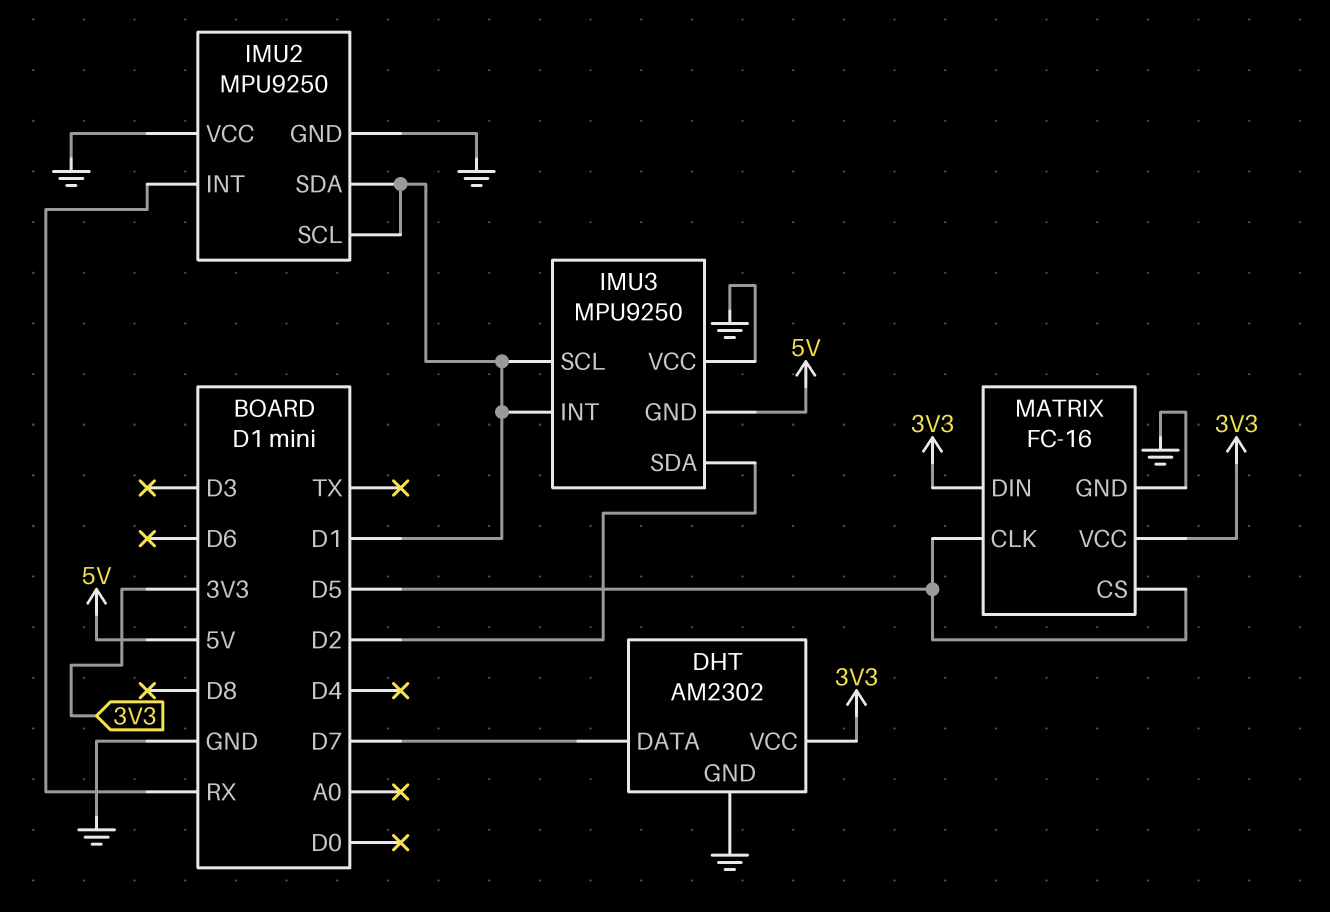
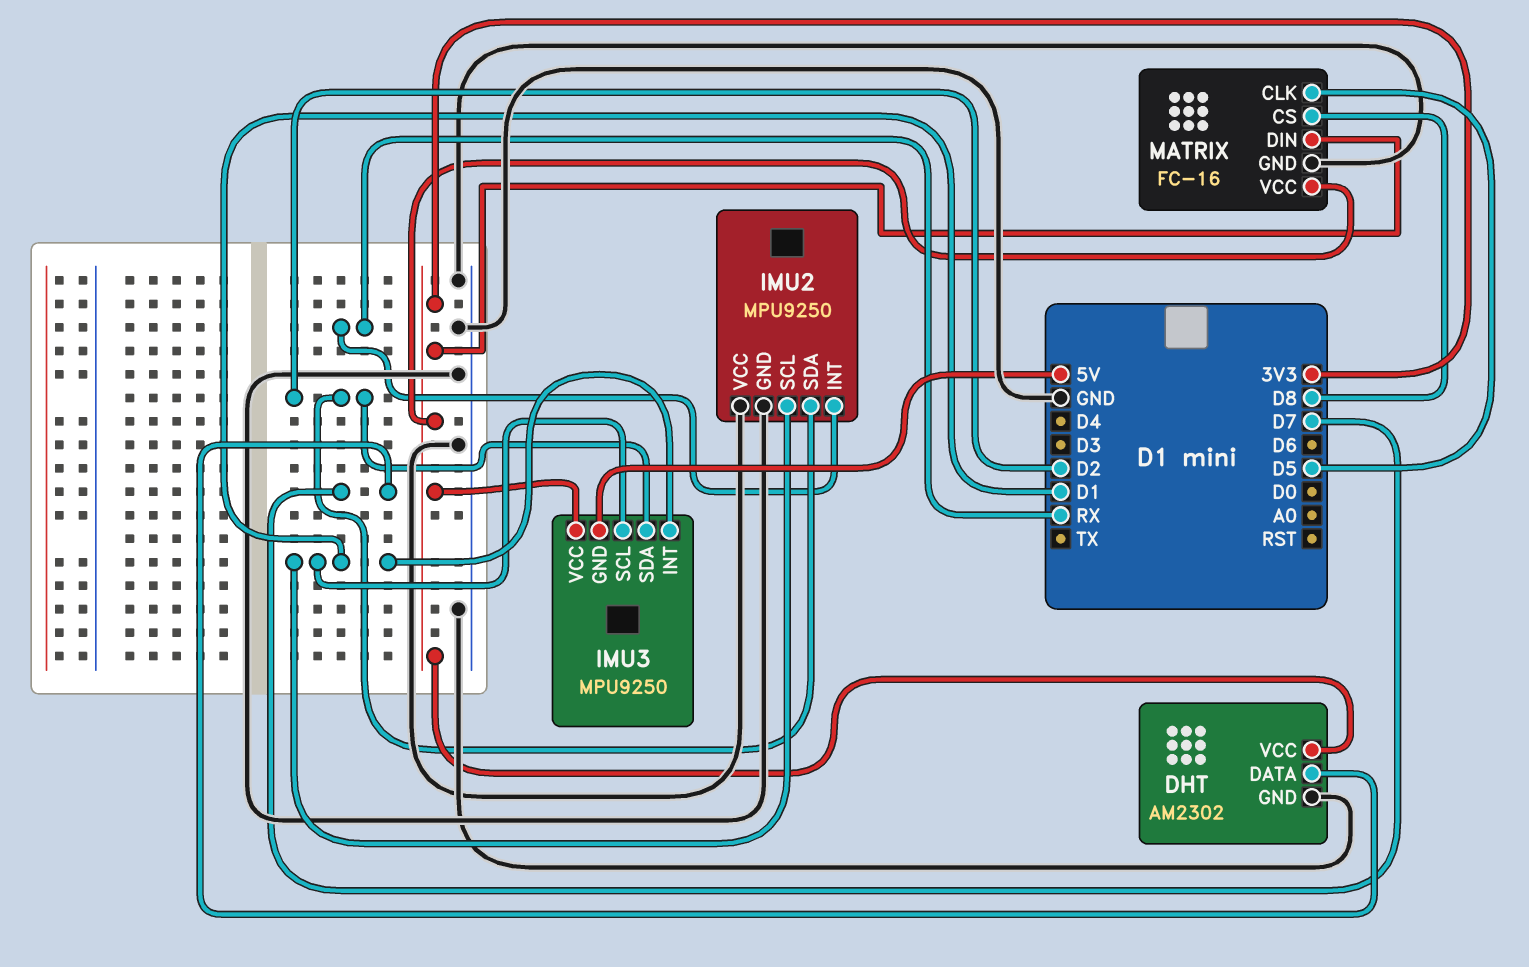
IMU2 pin SDA: D1 -> D2
IMU3 pin VCC: GND -> 3V3
MATRIX pin CS: D5 -> D8

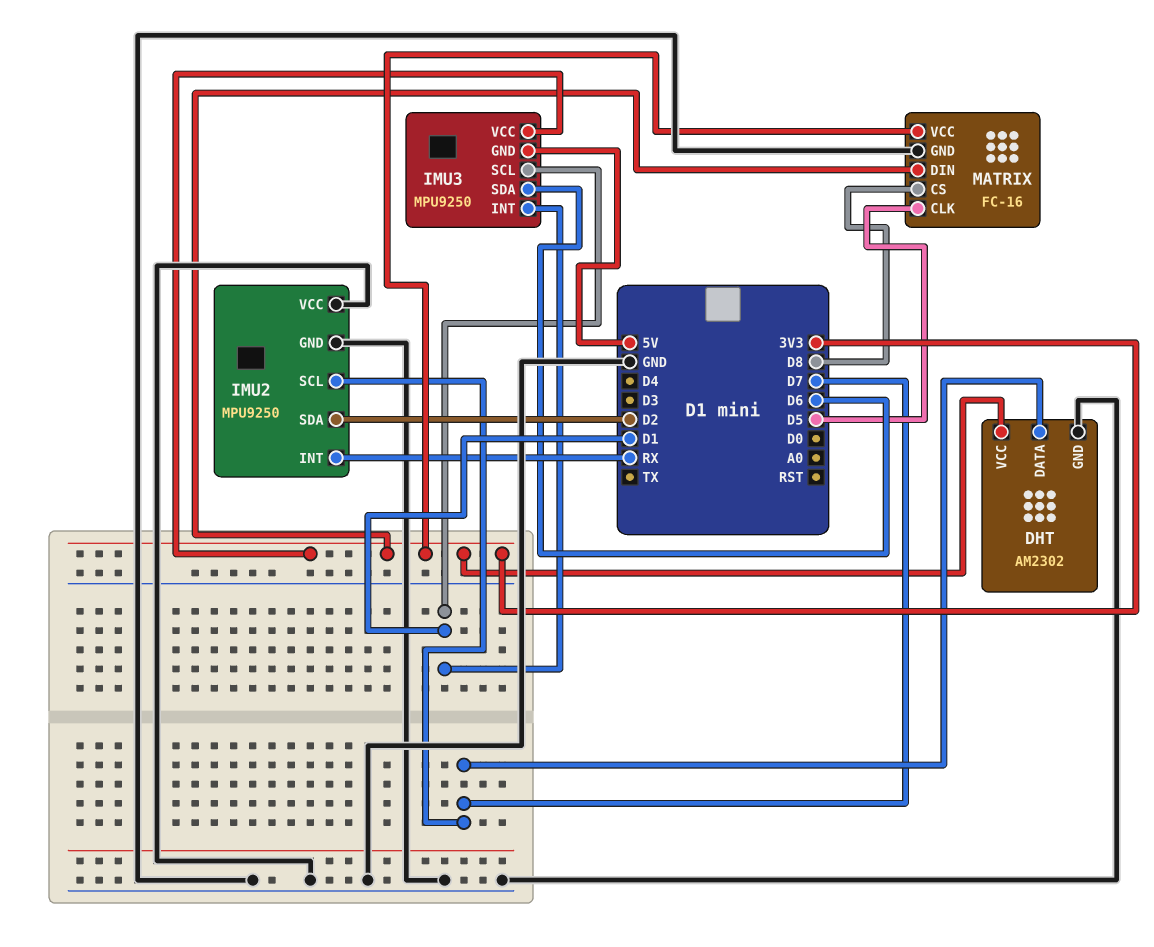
IMU2 pin SCL: D1 -> D7
IMU3 pin SDA: D2 -> D6

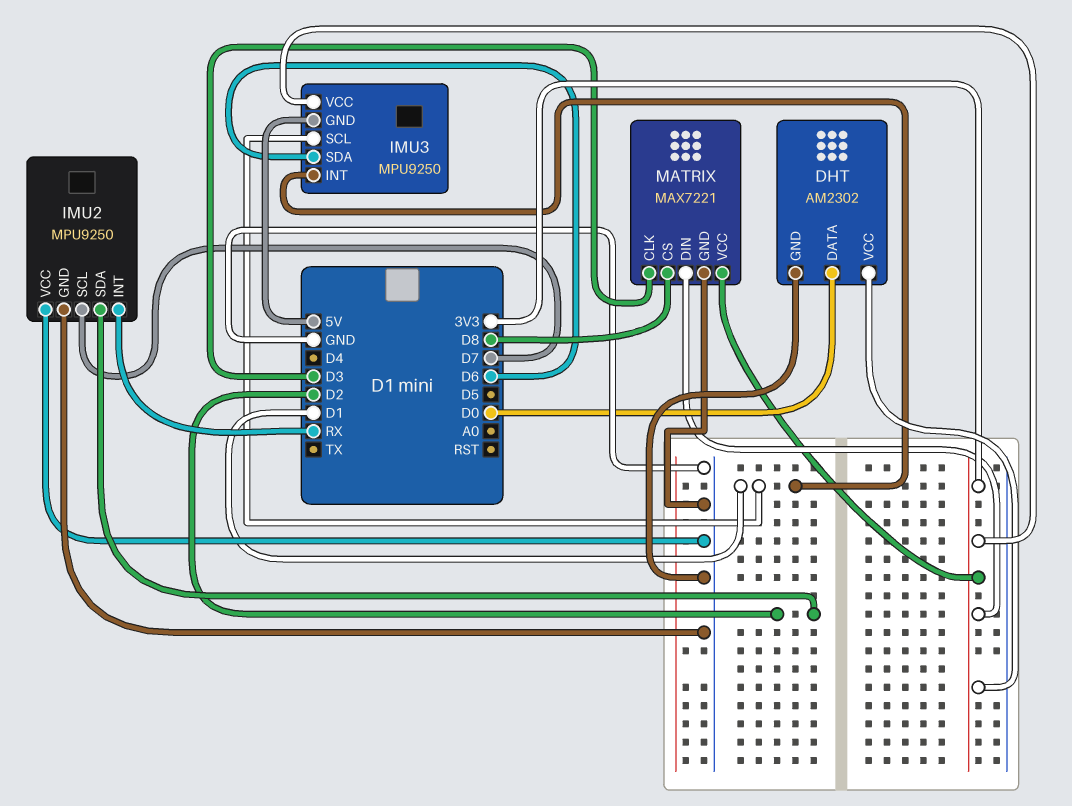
DHT pin DATA: D7 -> D0
MATRIX: FC-16 -> MAX7221
MATRIX pin CLK: D5 -> D3

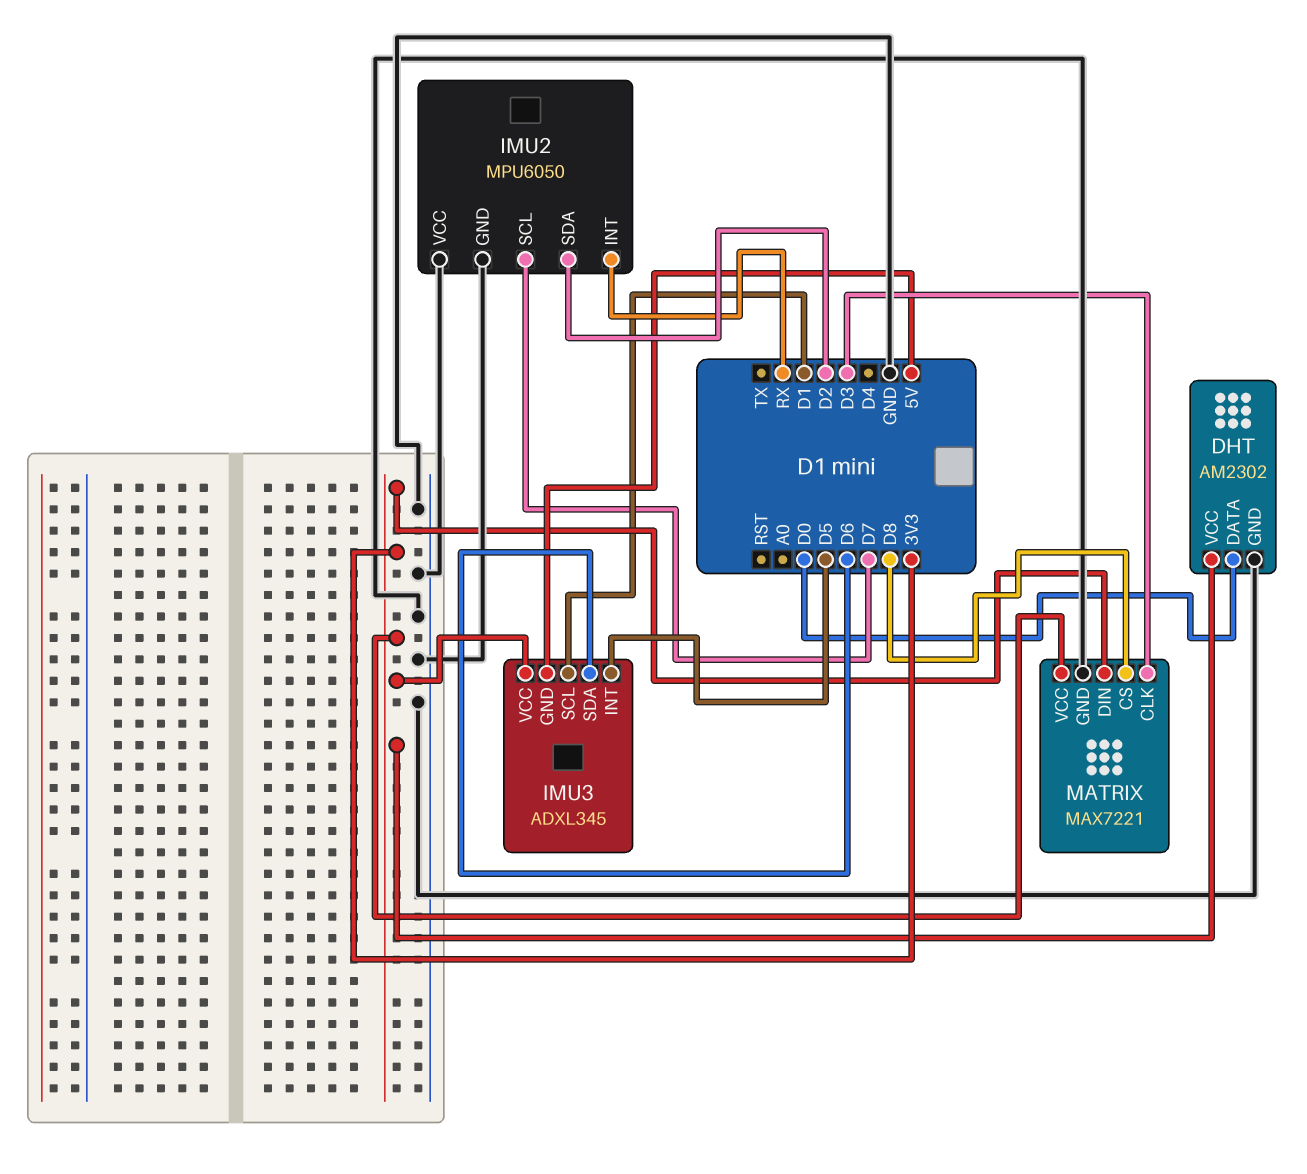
IMU2: MPU9250 -> MPU6050
IMU3: MPU9250 -> ADXL345
IMU3 pin INT: D1 -> D5

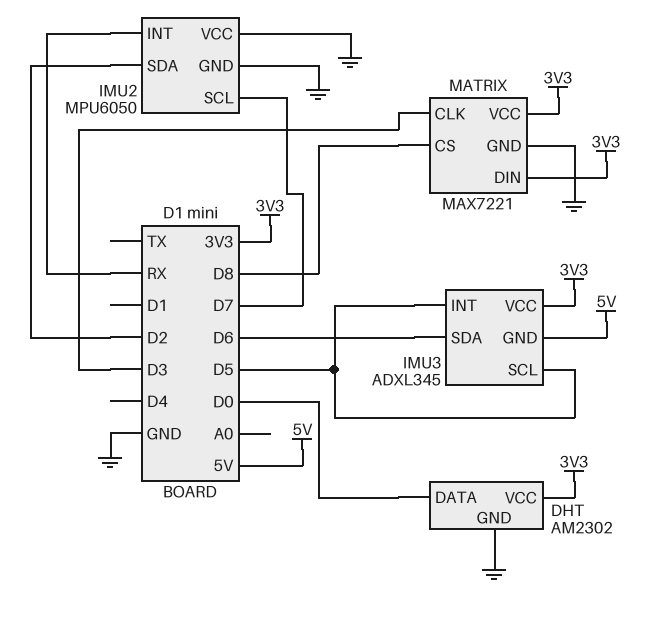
IMU3 pin SCL: D1 -> D5

